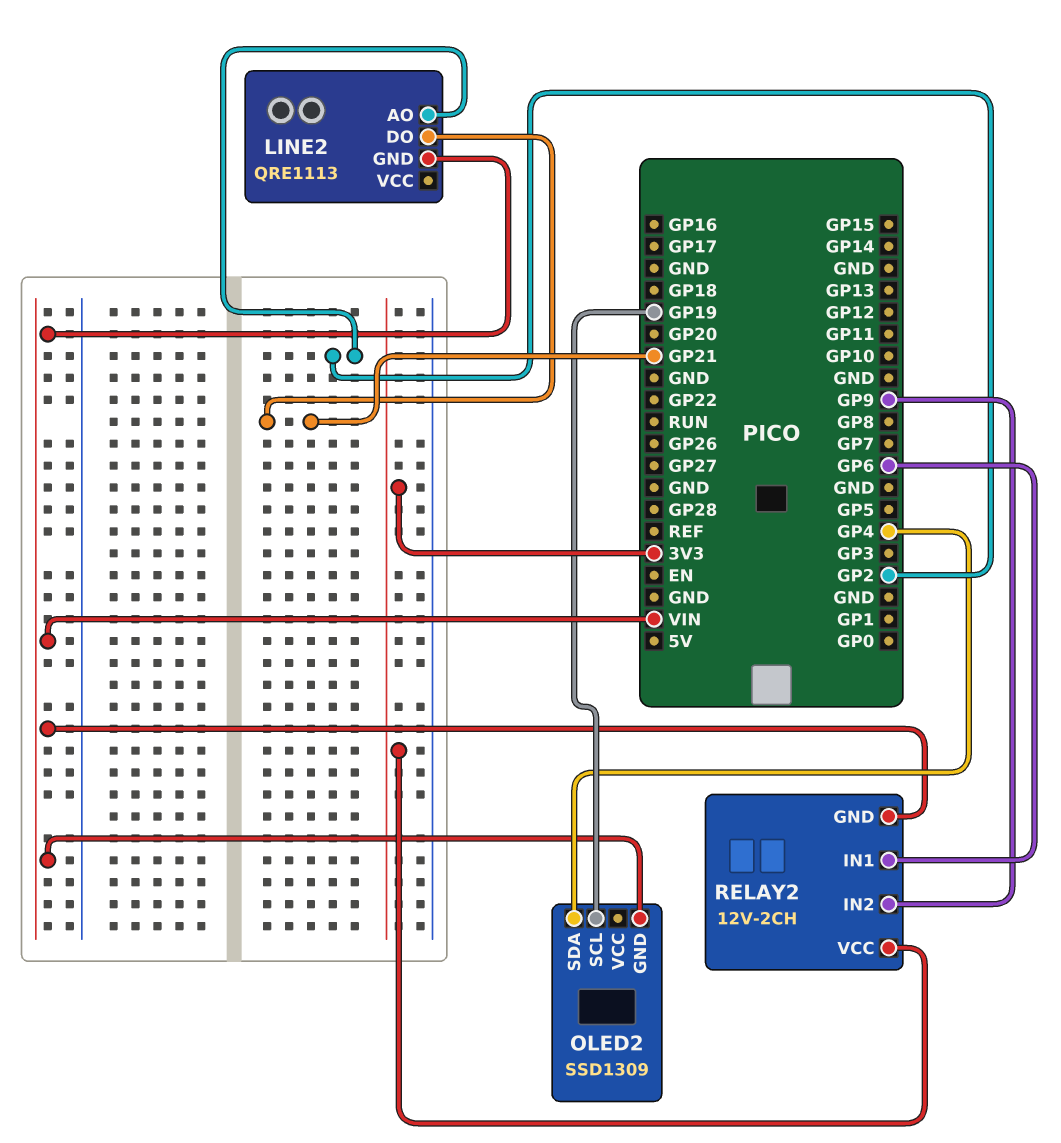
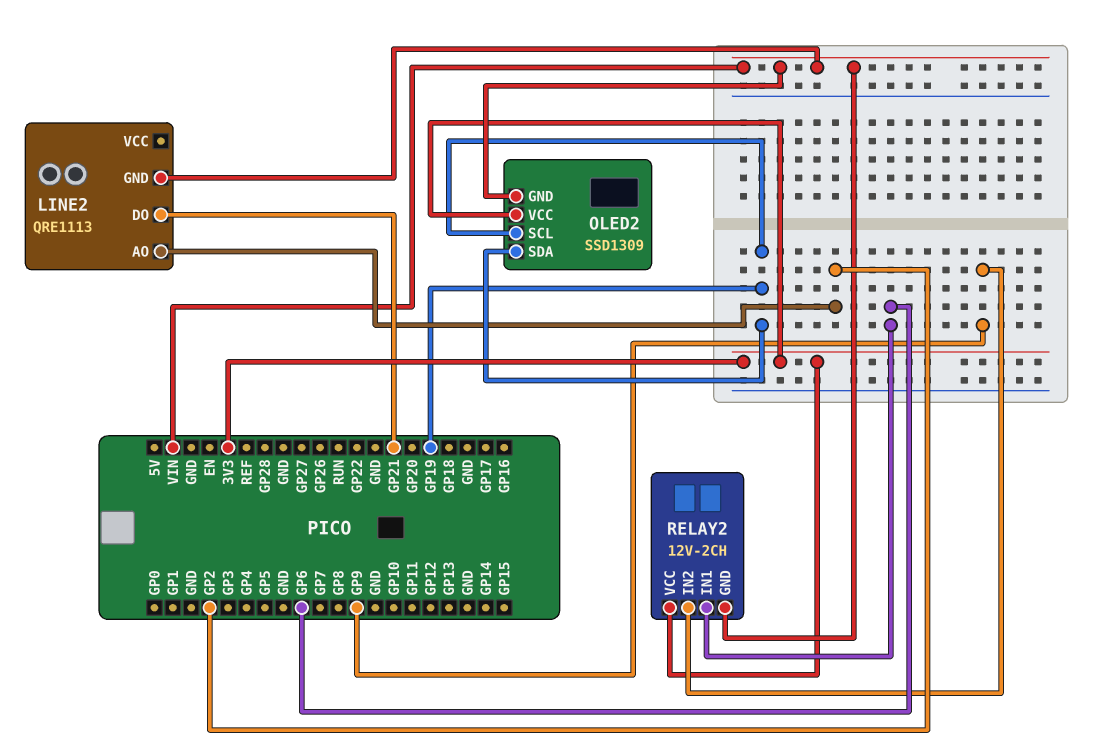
OLED2 pin SDA: GP4 -> GP19
OLED2 pin VCC: none -> 3V3

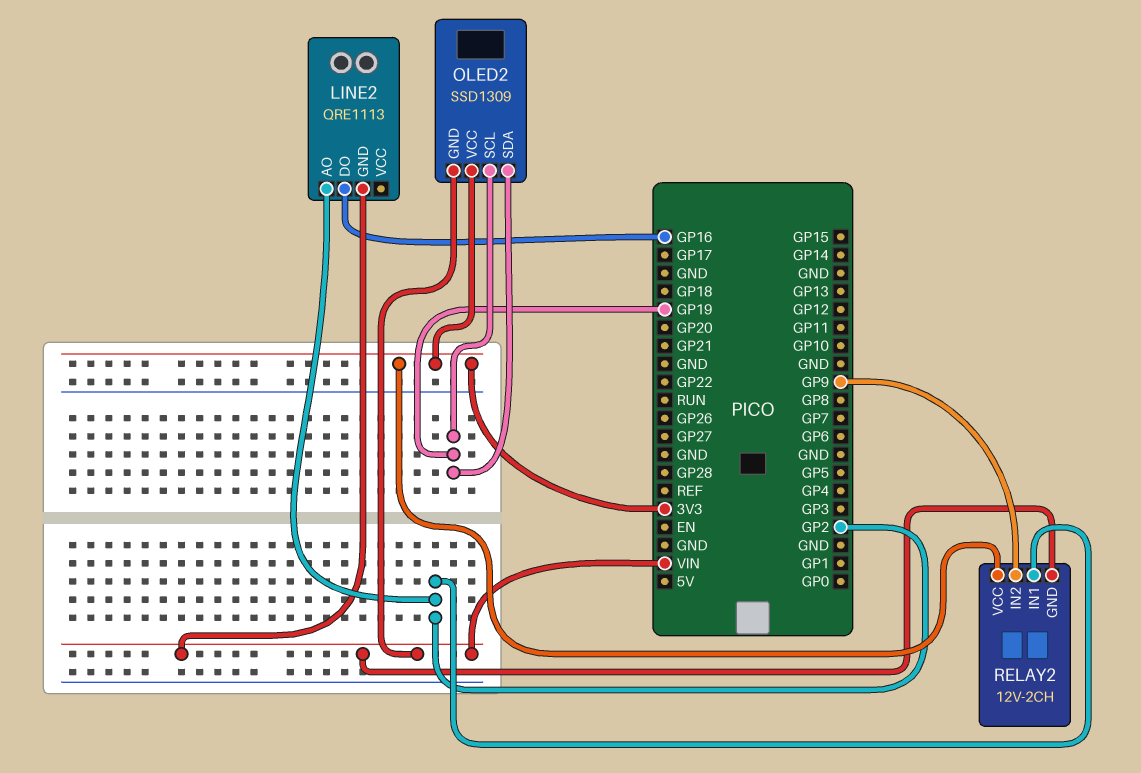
LINE2 pin DO: GP21 -> GP16
RELAY2 pin IN1: GP6 -> GP2

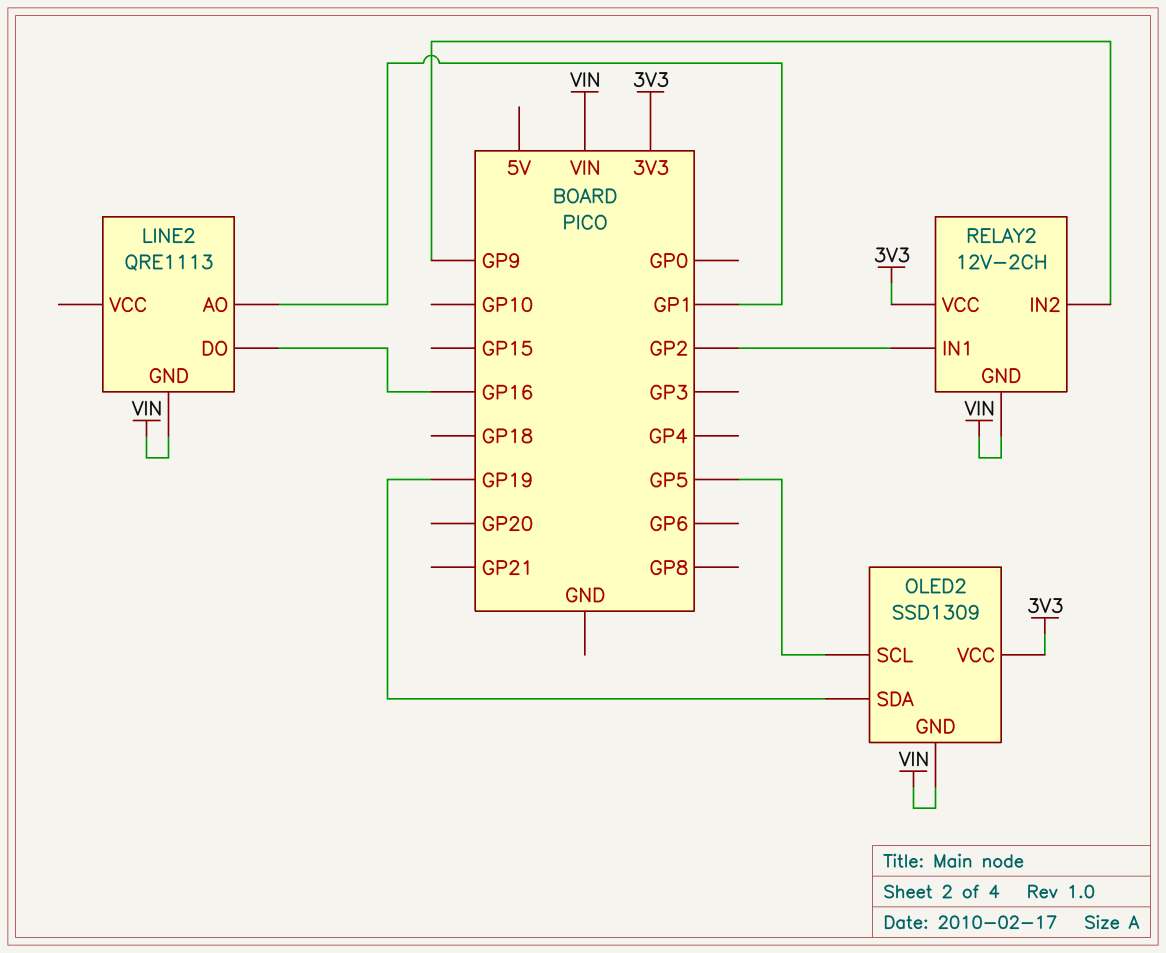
LINE2 pin AO: GP2 -> GP1
OLED2 pin SCL: GP19 -> GP5

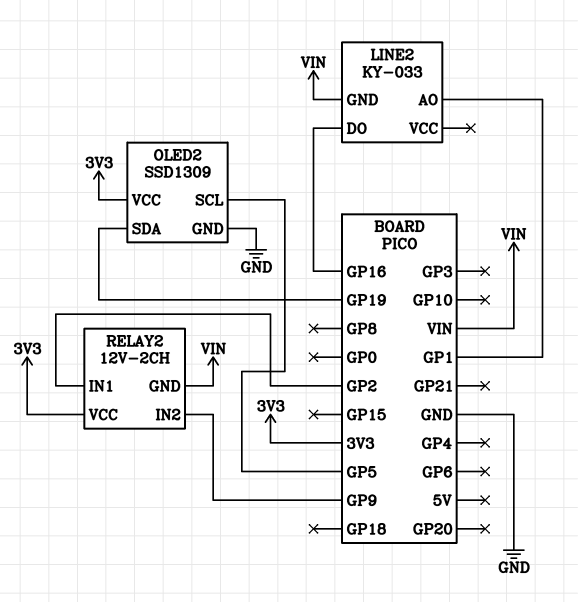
LINE2: QRE1113 -> KY-033
OLED2 pin GND: VIN -> GND

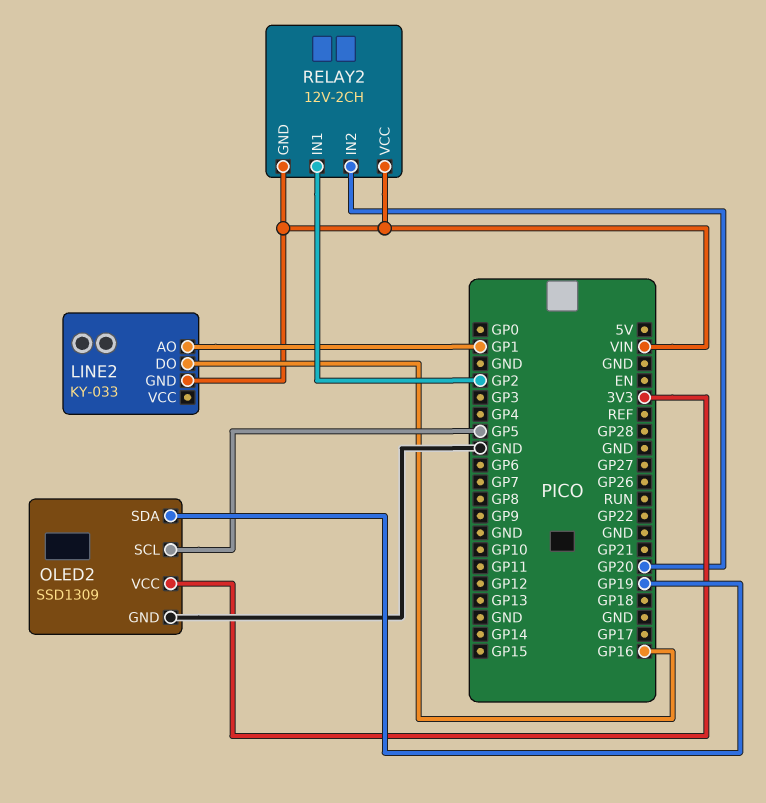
RELAY2 pin IN2: GP9 -> GP20
RELAY2 pin VCC: 3V3 -> VIN

